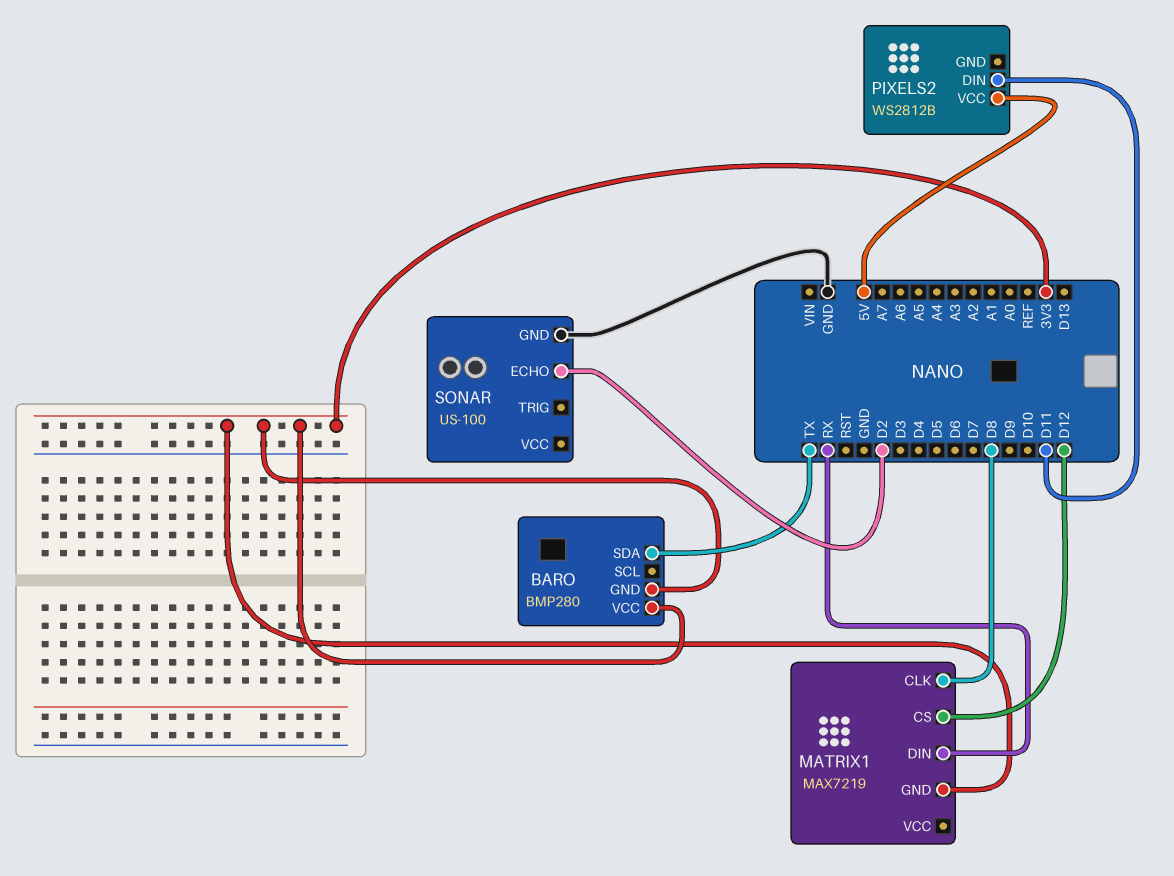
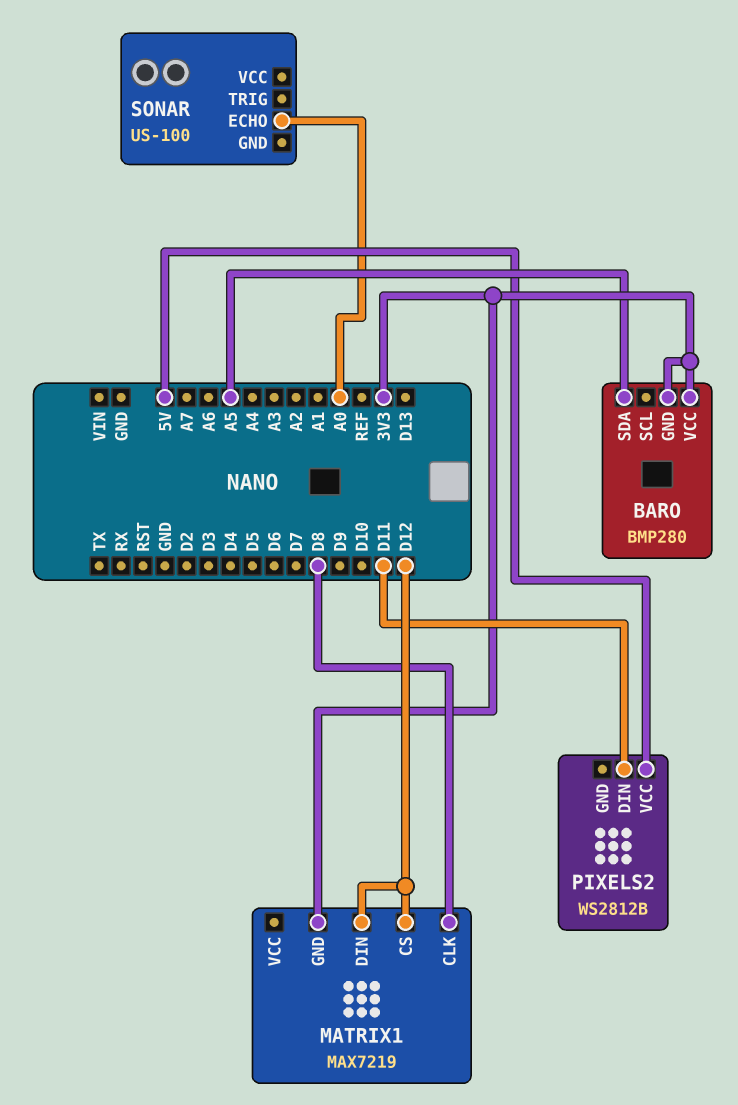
BARO pin SDA: TX -> A5
MATRIX1 pin DIN: RX -> D12
SONAR pin ECHO: D2 -> A0
SONAR pin GND: GND -> none

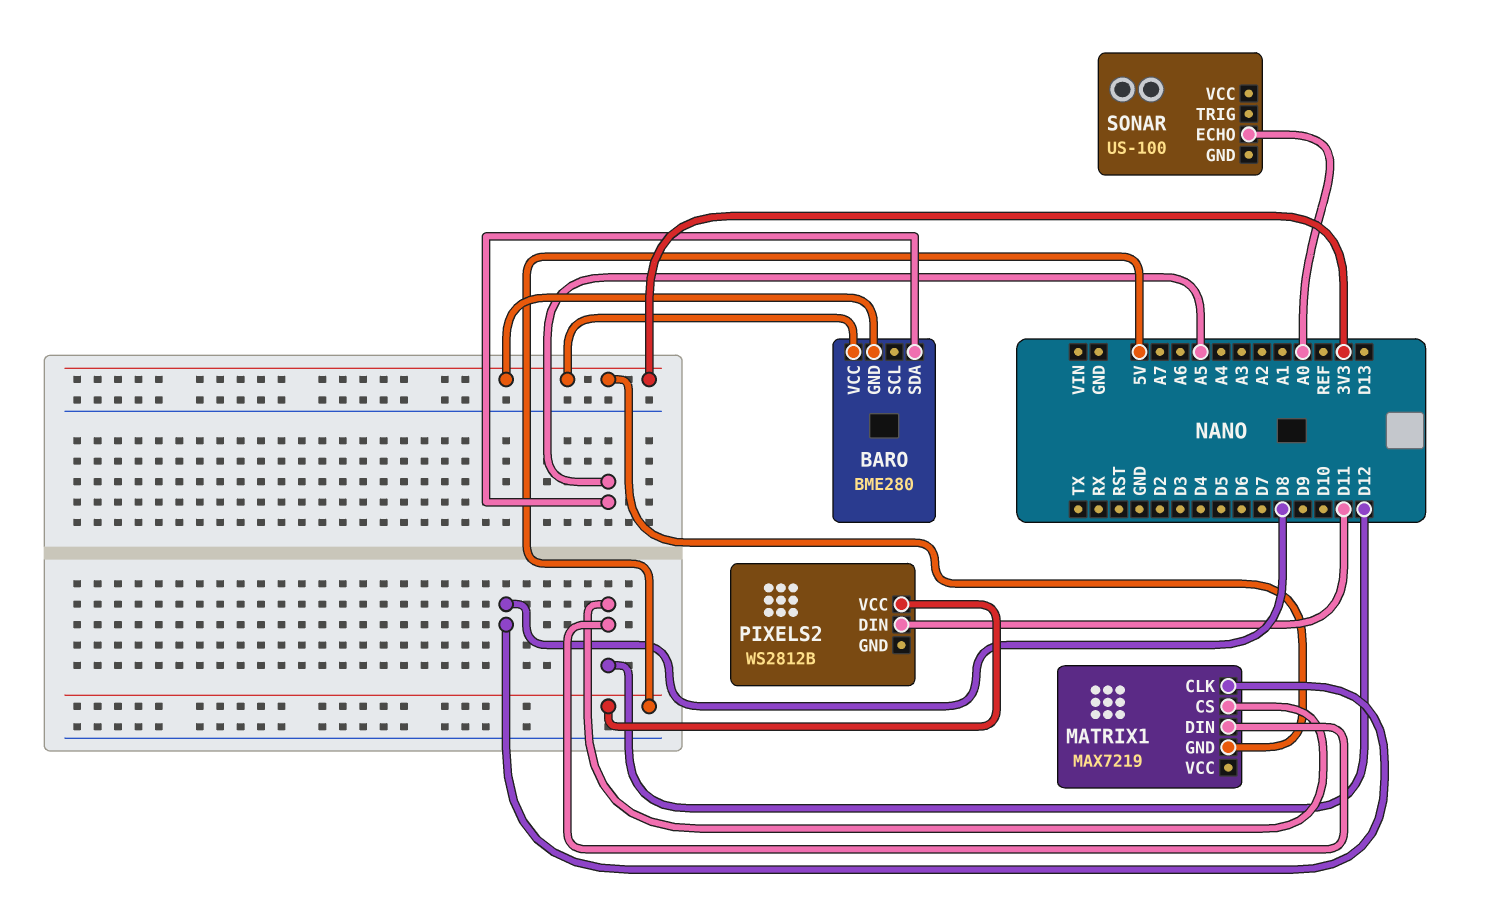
BARO: BMP280 -> BME280

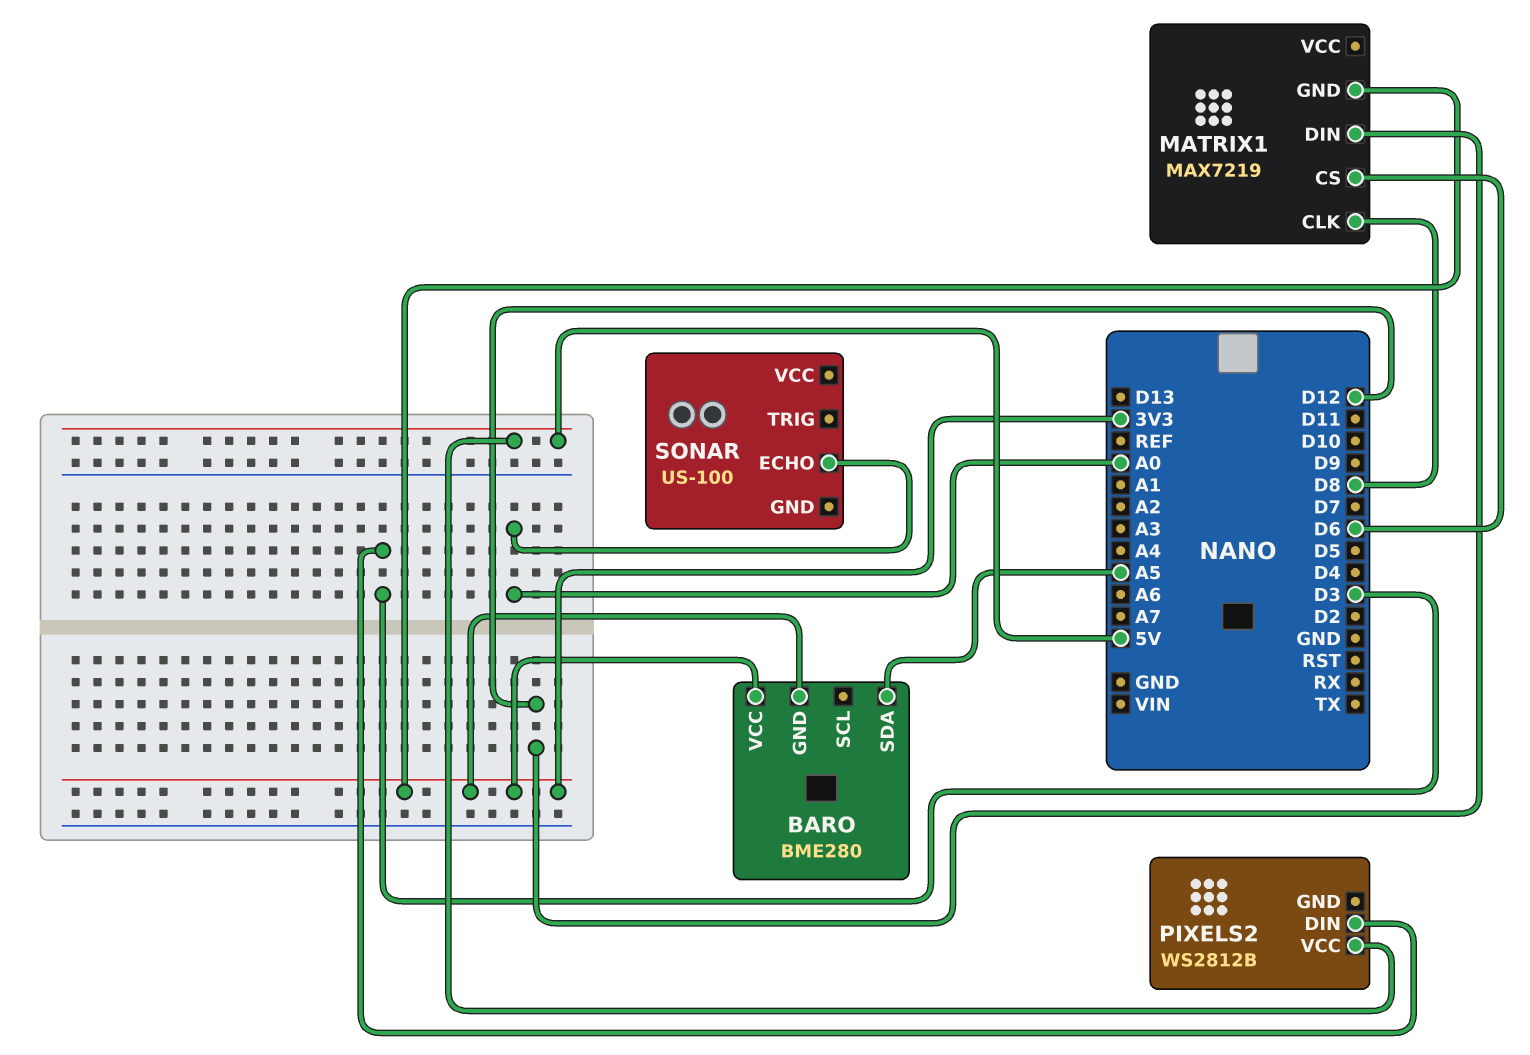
MATRIX1 pin CS: D12 -> D6
PIXELS2 pin DIN: D11 -> D3

